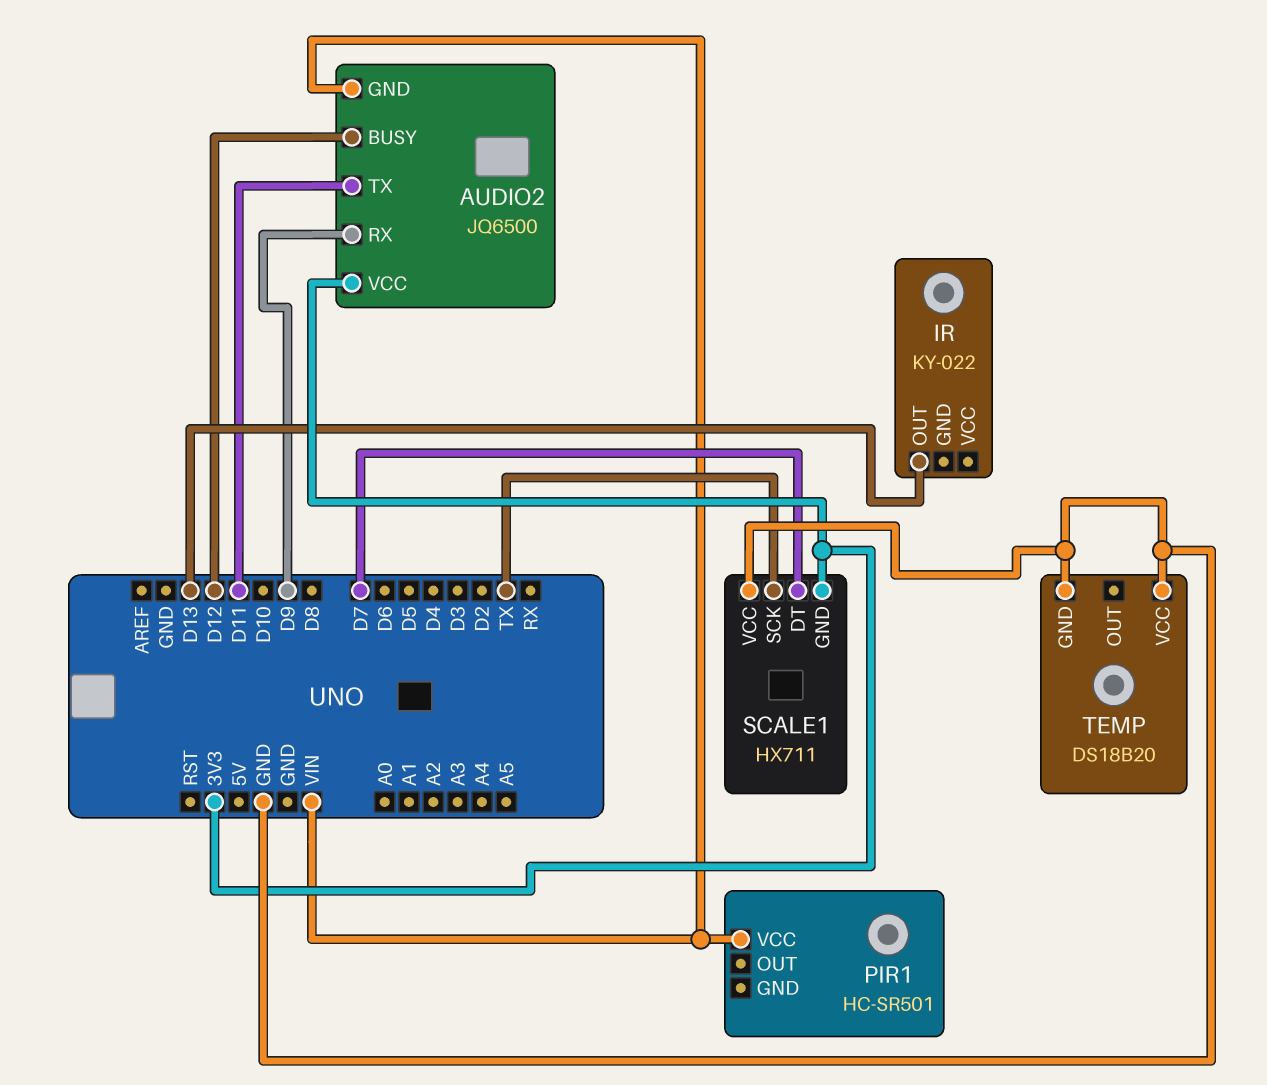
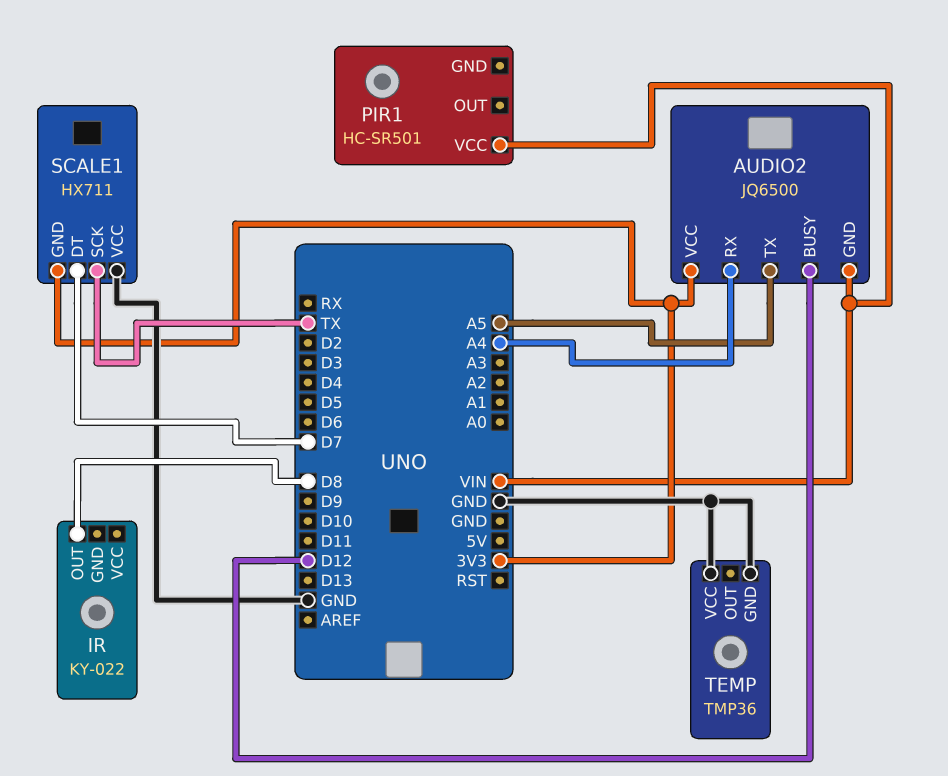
AUDIO2 pin RX: D9 -> A4
AUDIO2 pin TX: D11 -> A5
IR pin OUT: D13 -> D8
TEMP: DS18B20 -> TMP36

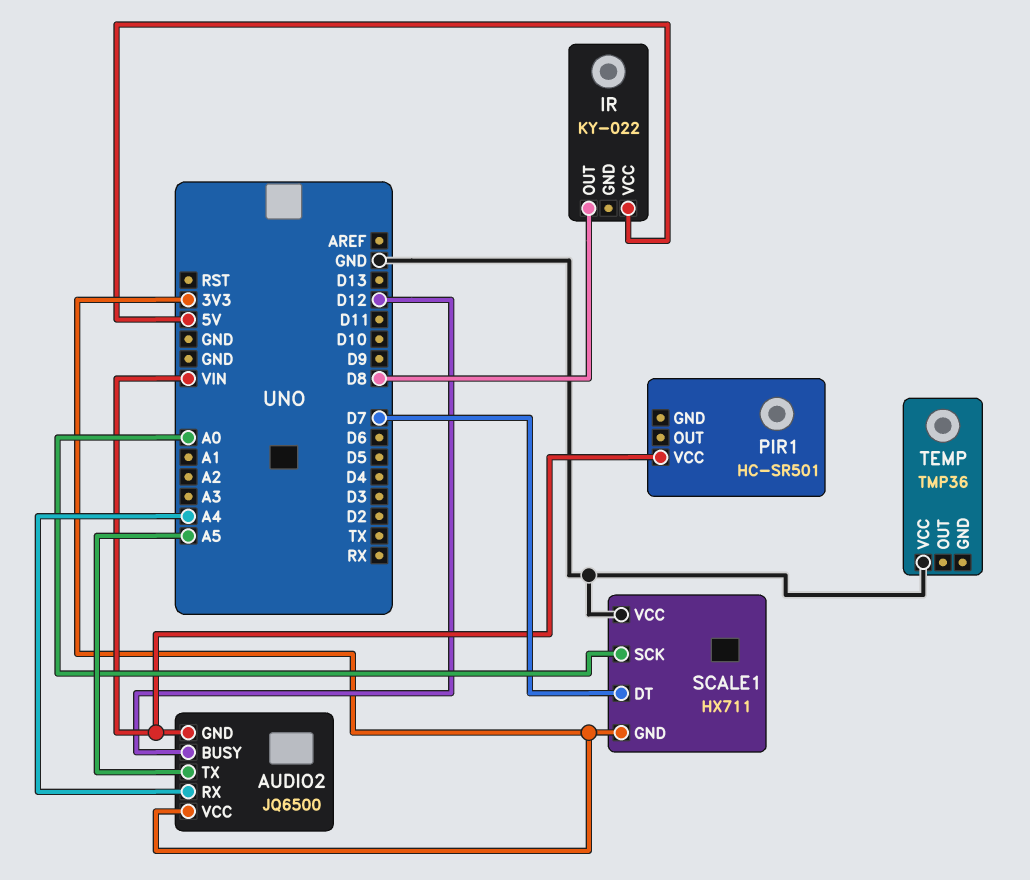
IR pin VCC: none -> 5V
SCALE1 pin SCK: TX -> A0
TEMP pin GND: GND -> none

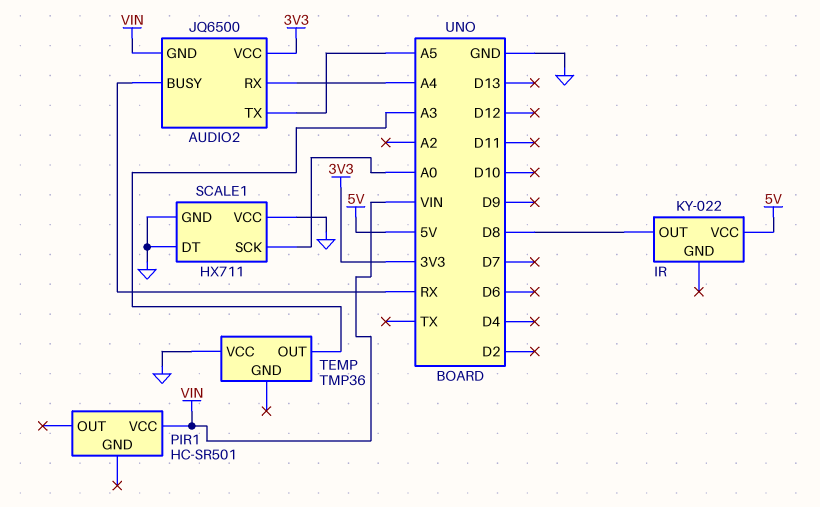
AUDIO2 pin BUSY: D12 -> RX
SCALE1 pin DT: D7 -> GND
SCALE1 pin GND: 3V3 -> GND
TEMP pin OUT: none -> A3

